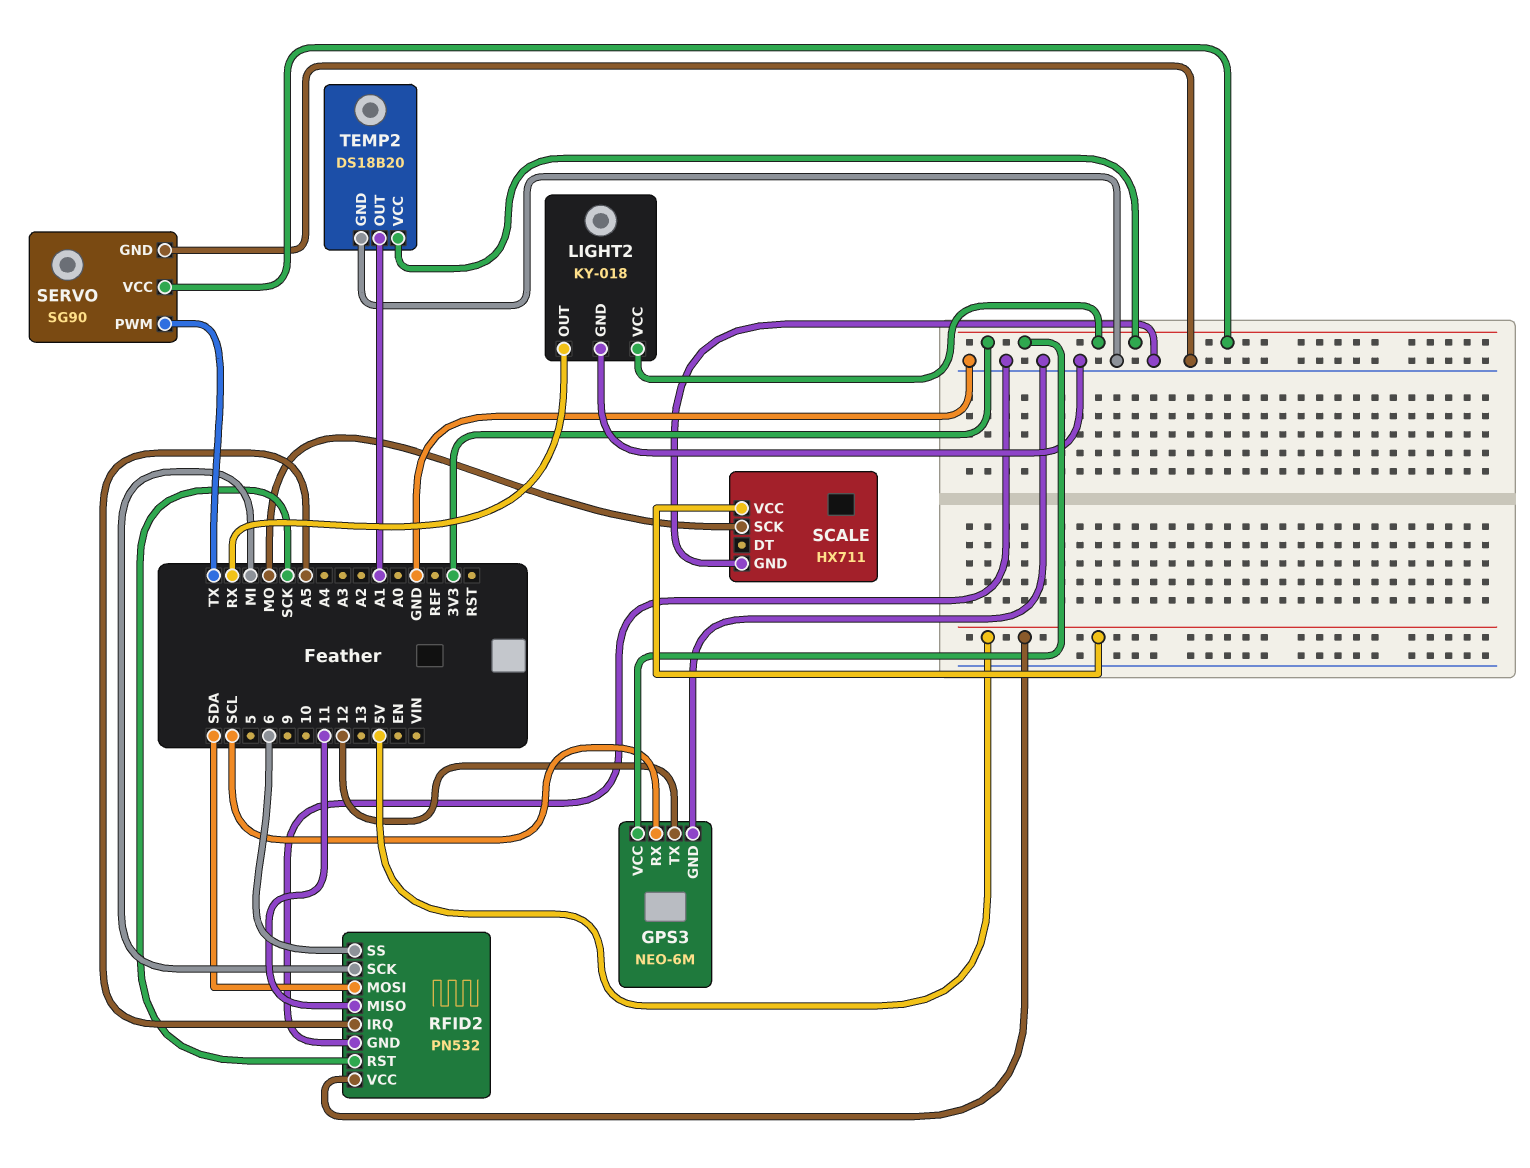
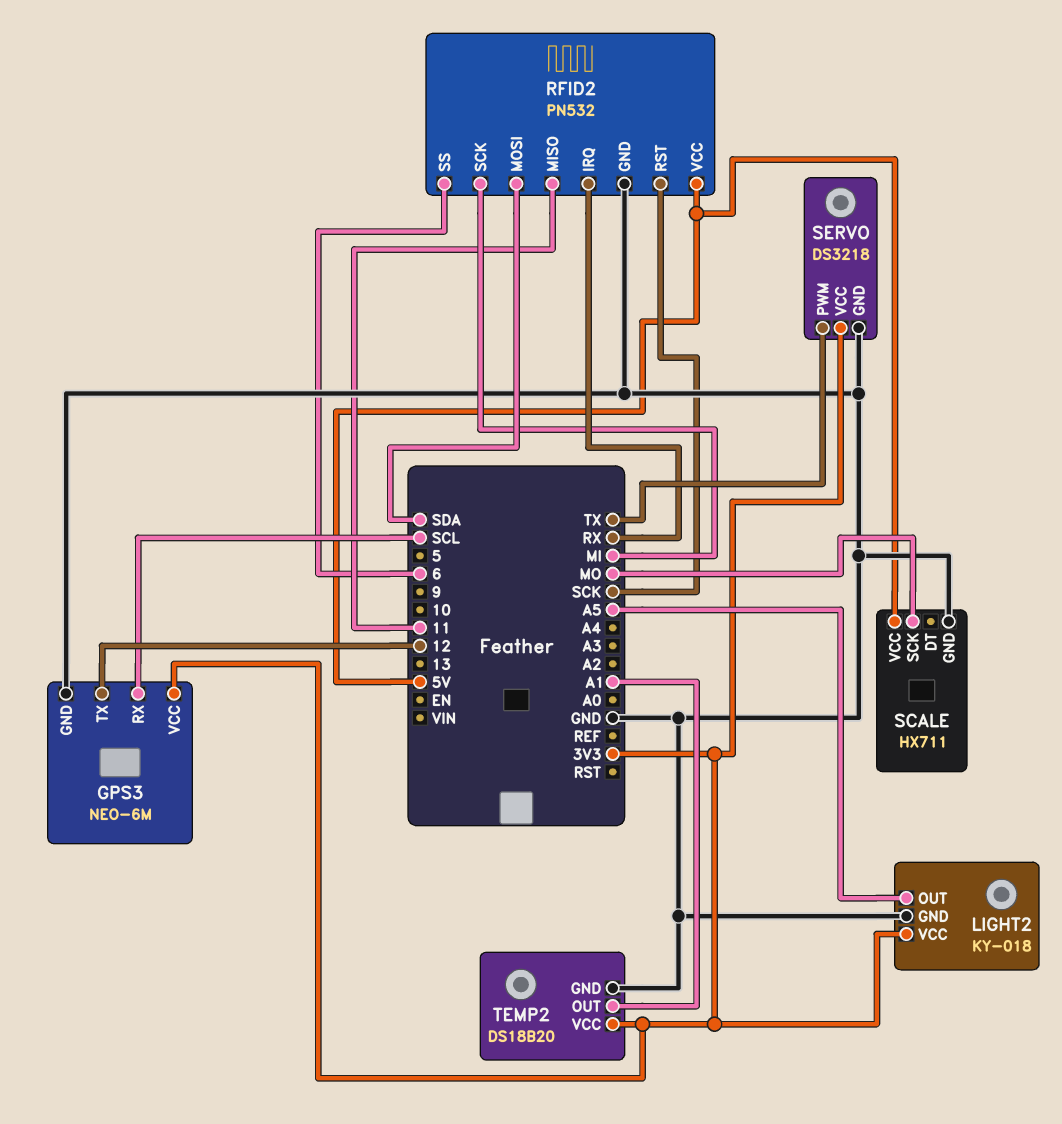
LIGHT2 pin OUT: RX -> A5
RFID2 pin IRQ: A5 -> RX
SERVO: SG90 -> DS3218

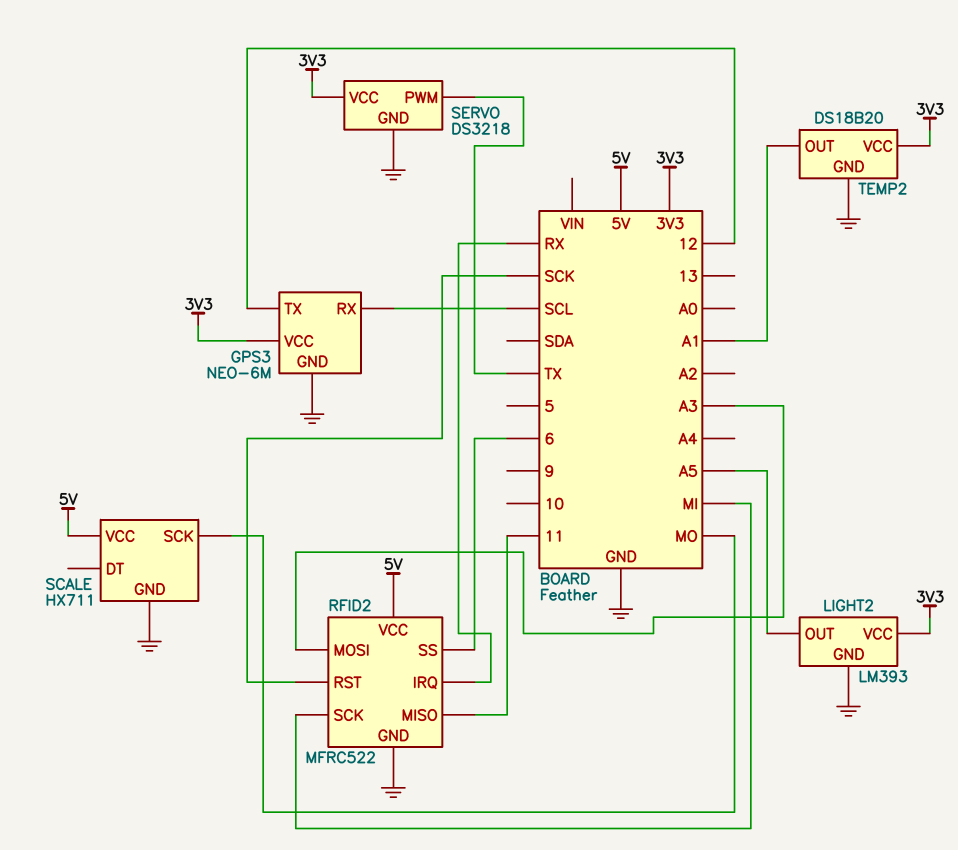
LIGHT2: KY-018 -> LM393
RFID2: PN532 -> MFRC522
RFID2 pin MOSI: SDA -> A3

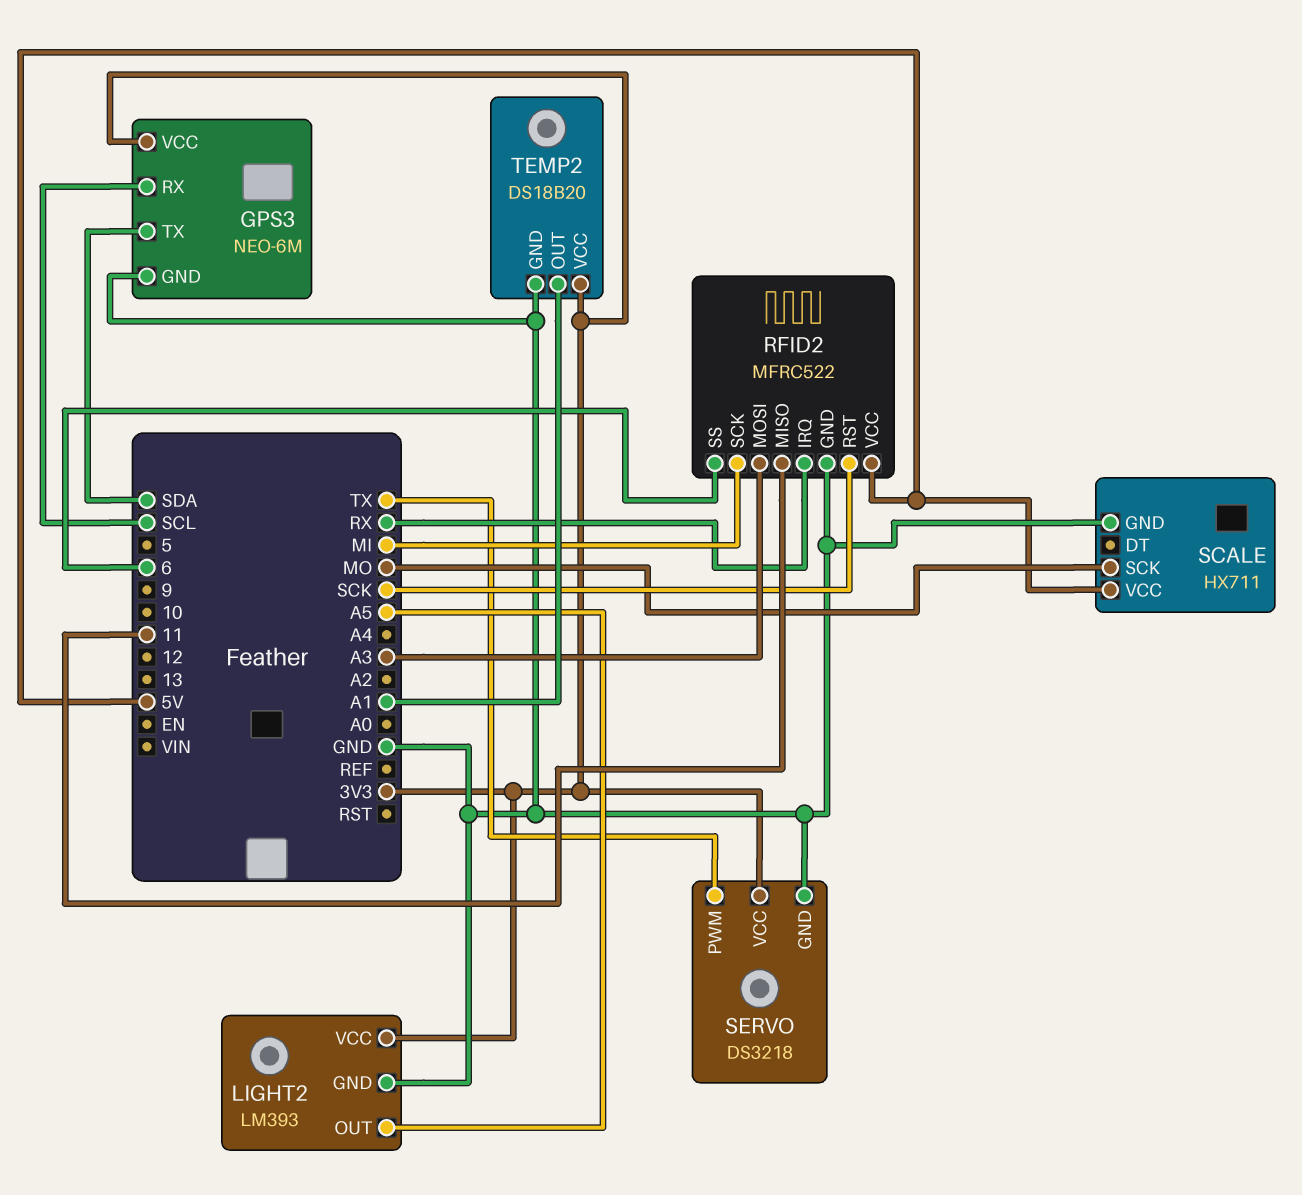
GPS3 pin TX: 12 -> SDA

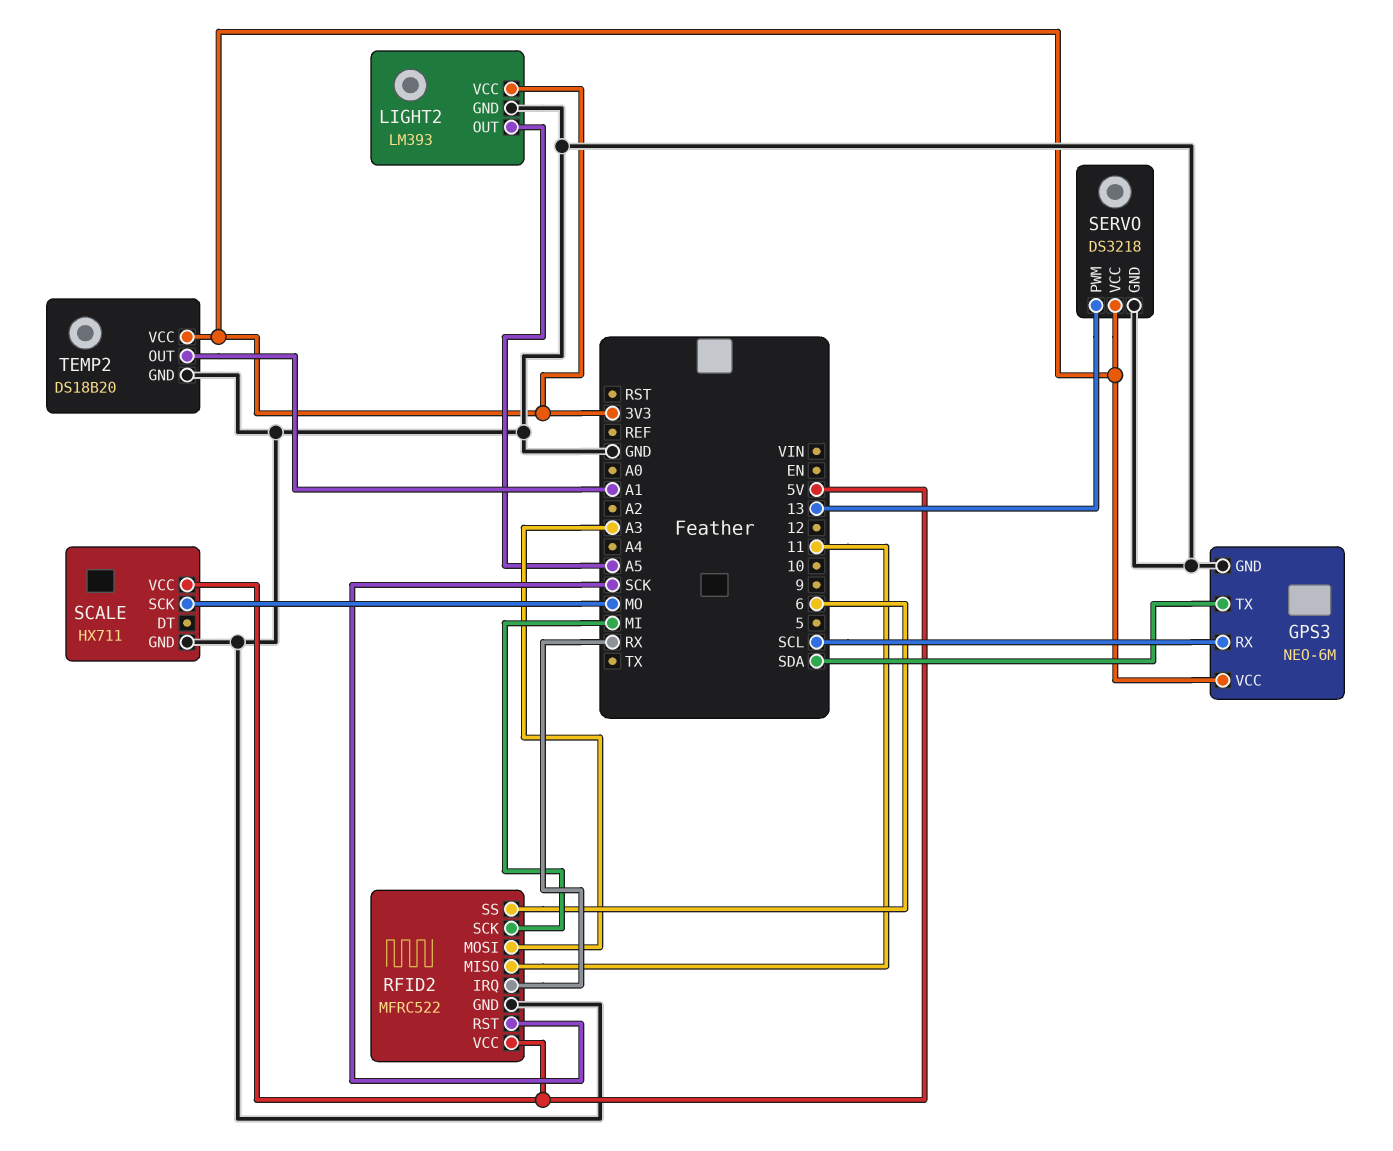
SERVO pin PWM: TX -> 13

